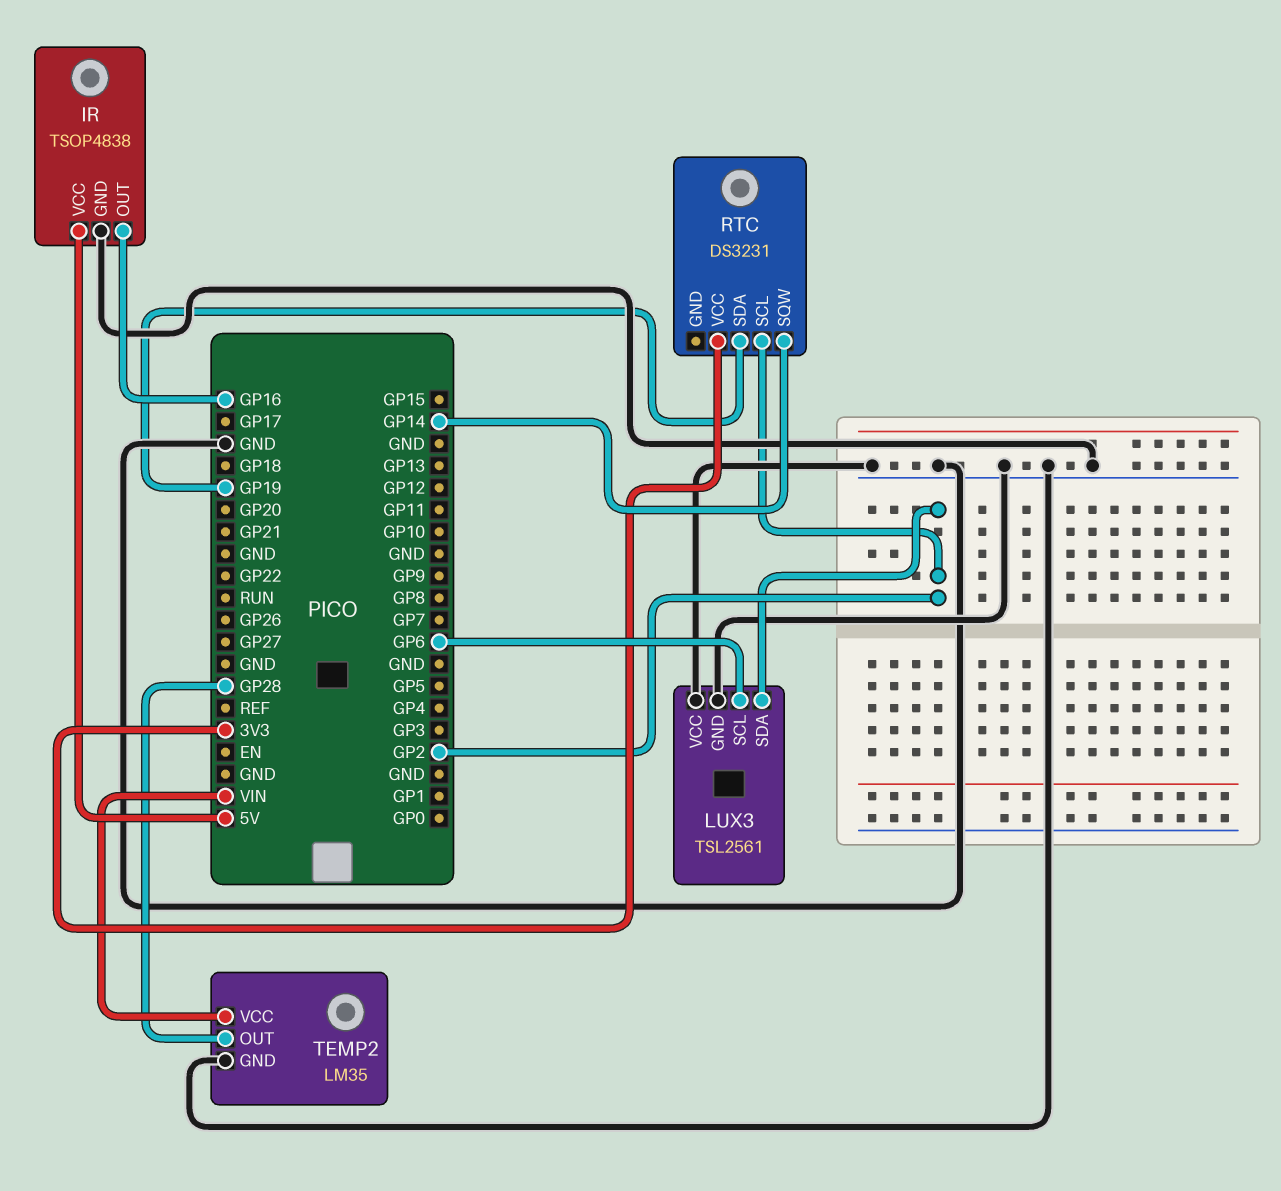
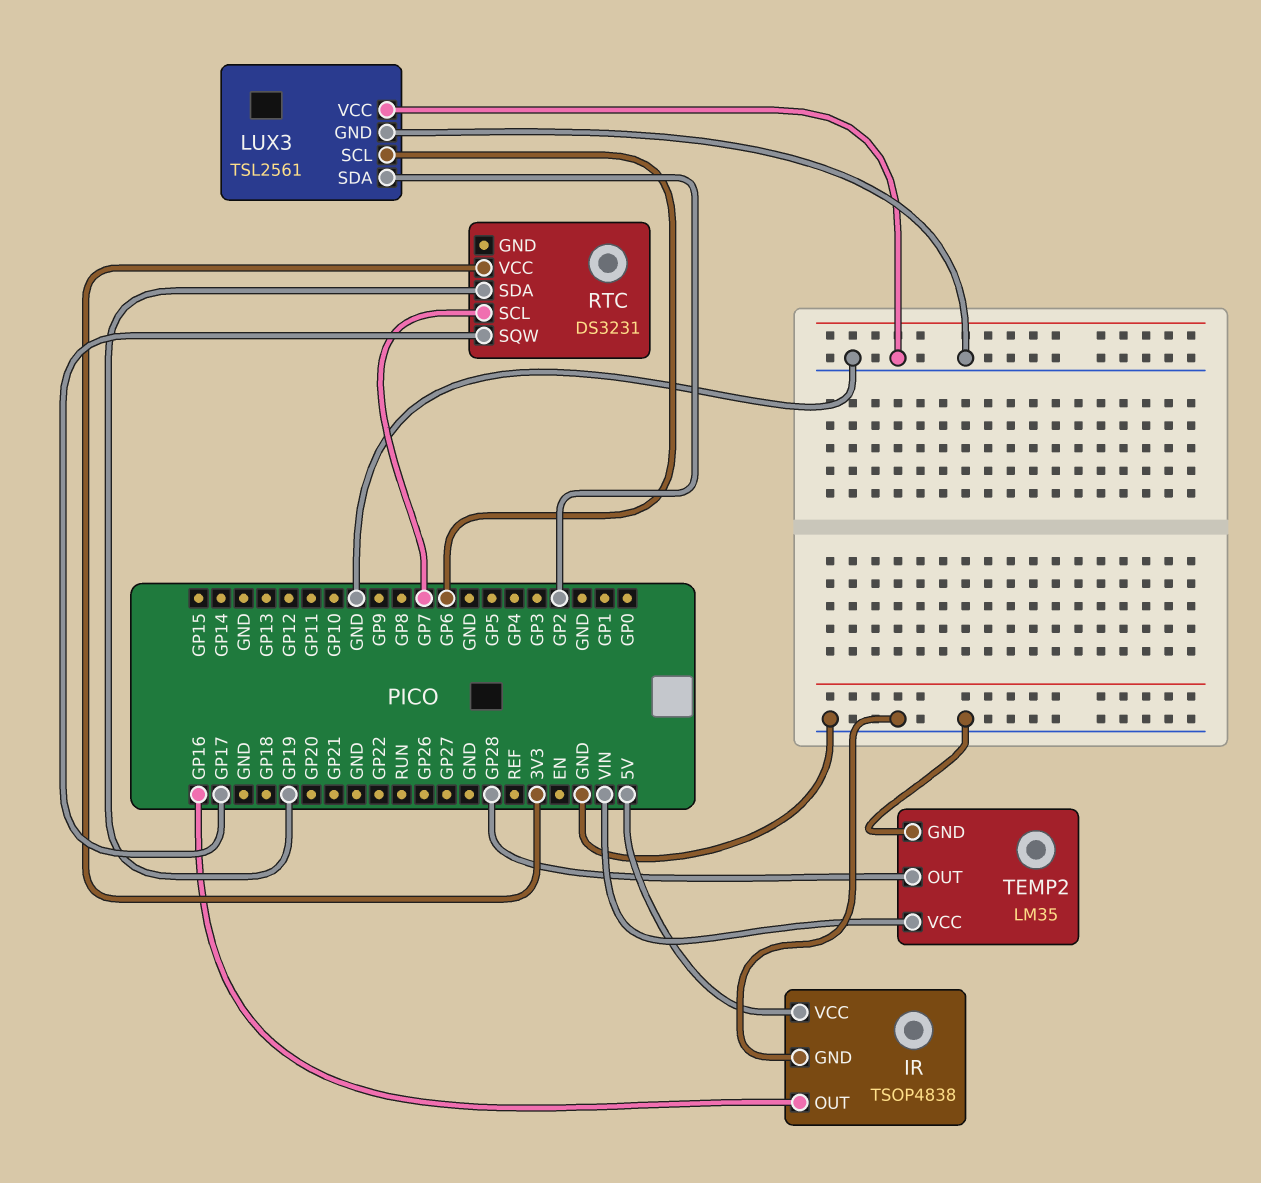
RTC pin SCL: GP2 -> GP7
RTC pin SQW: GP14 -> GP17

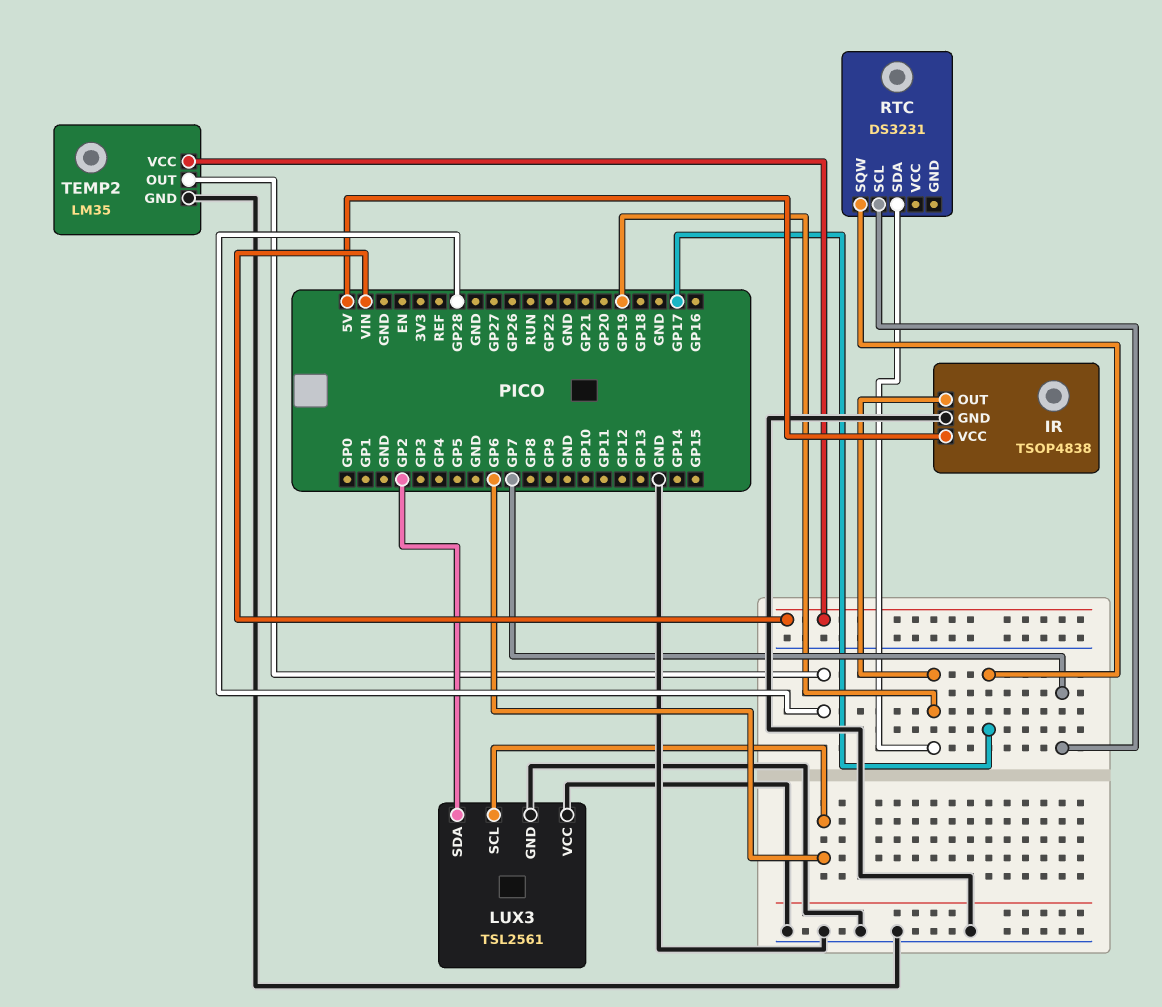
IR pin OUT: GP16 -> GP19
RTC pin VCC: 3V3 -> none

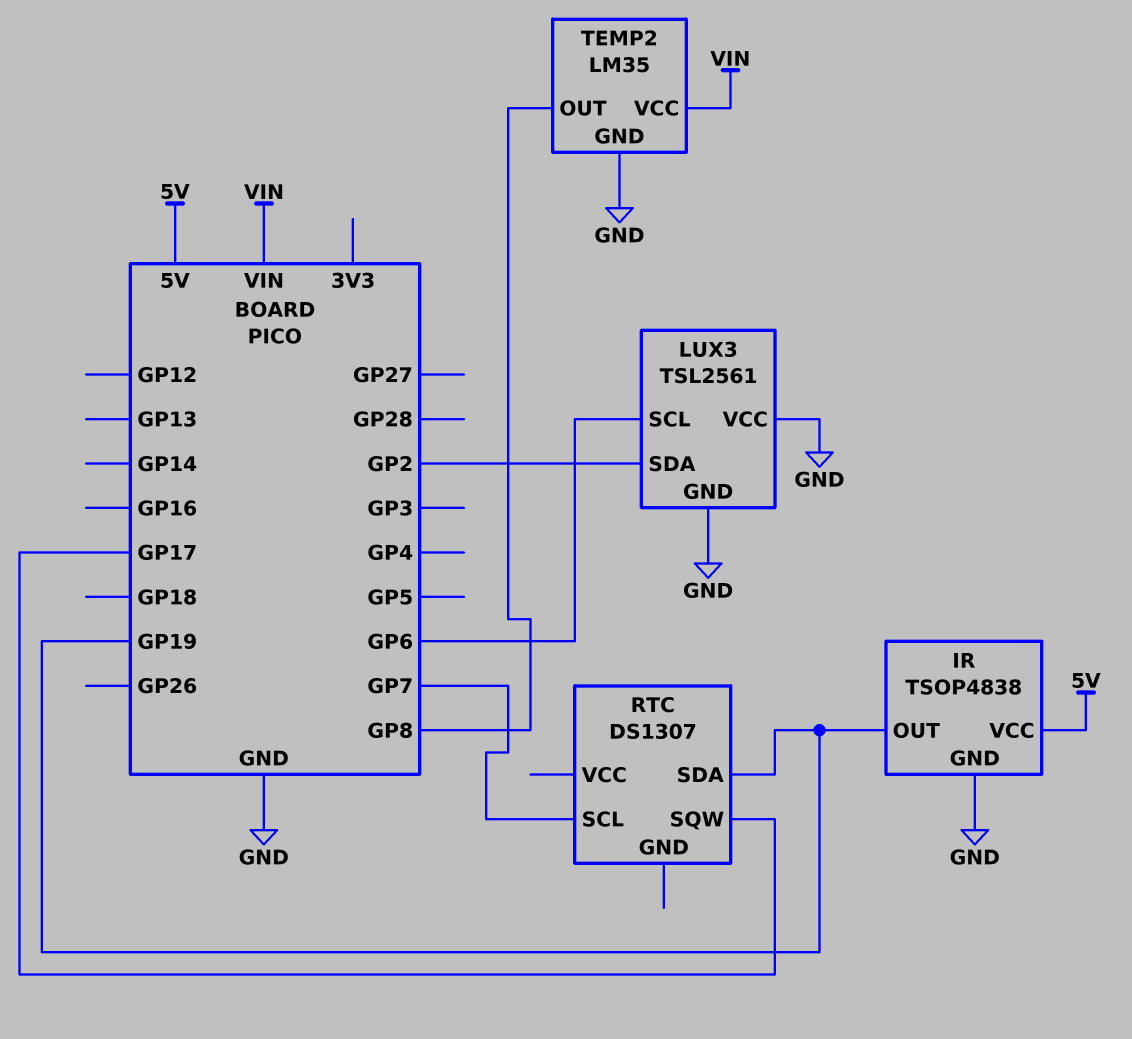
RTC: DS3231 -> DS1307
TEMP2 pin OUT: GP28 -> GP8

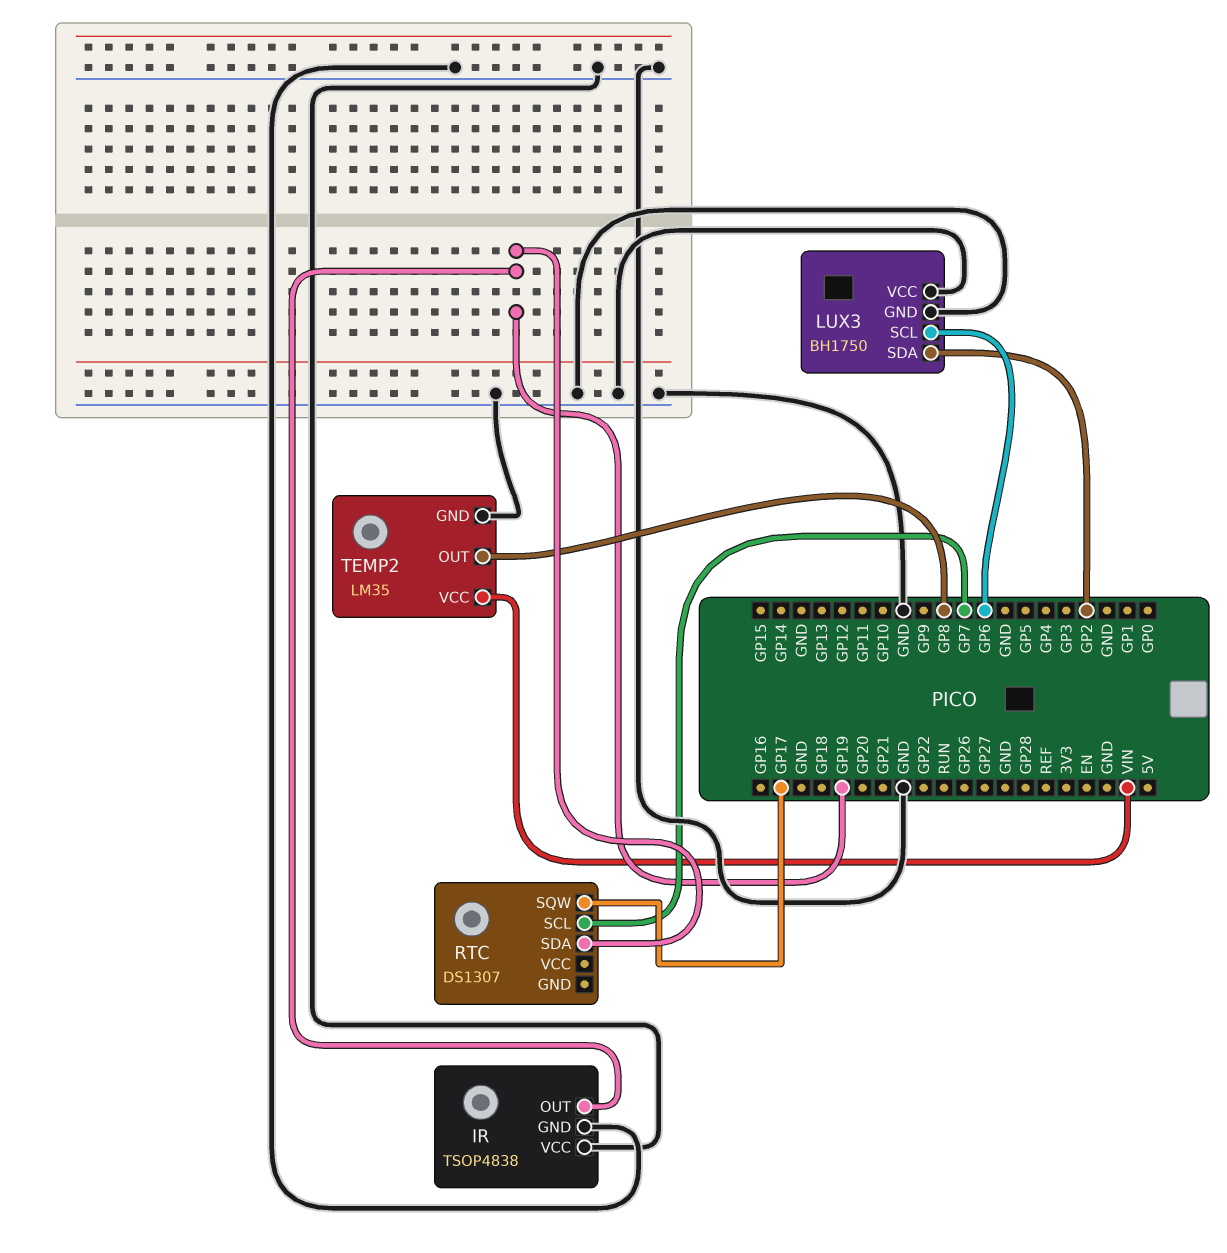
IR pin VCC: 5V -> GND
LUX3: TSL2561 -> BH1750

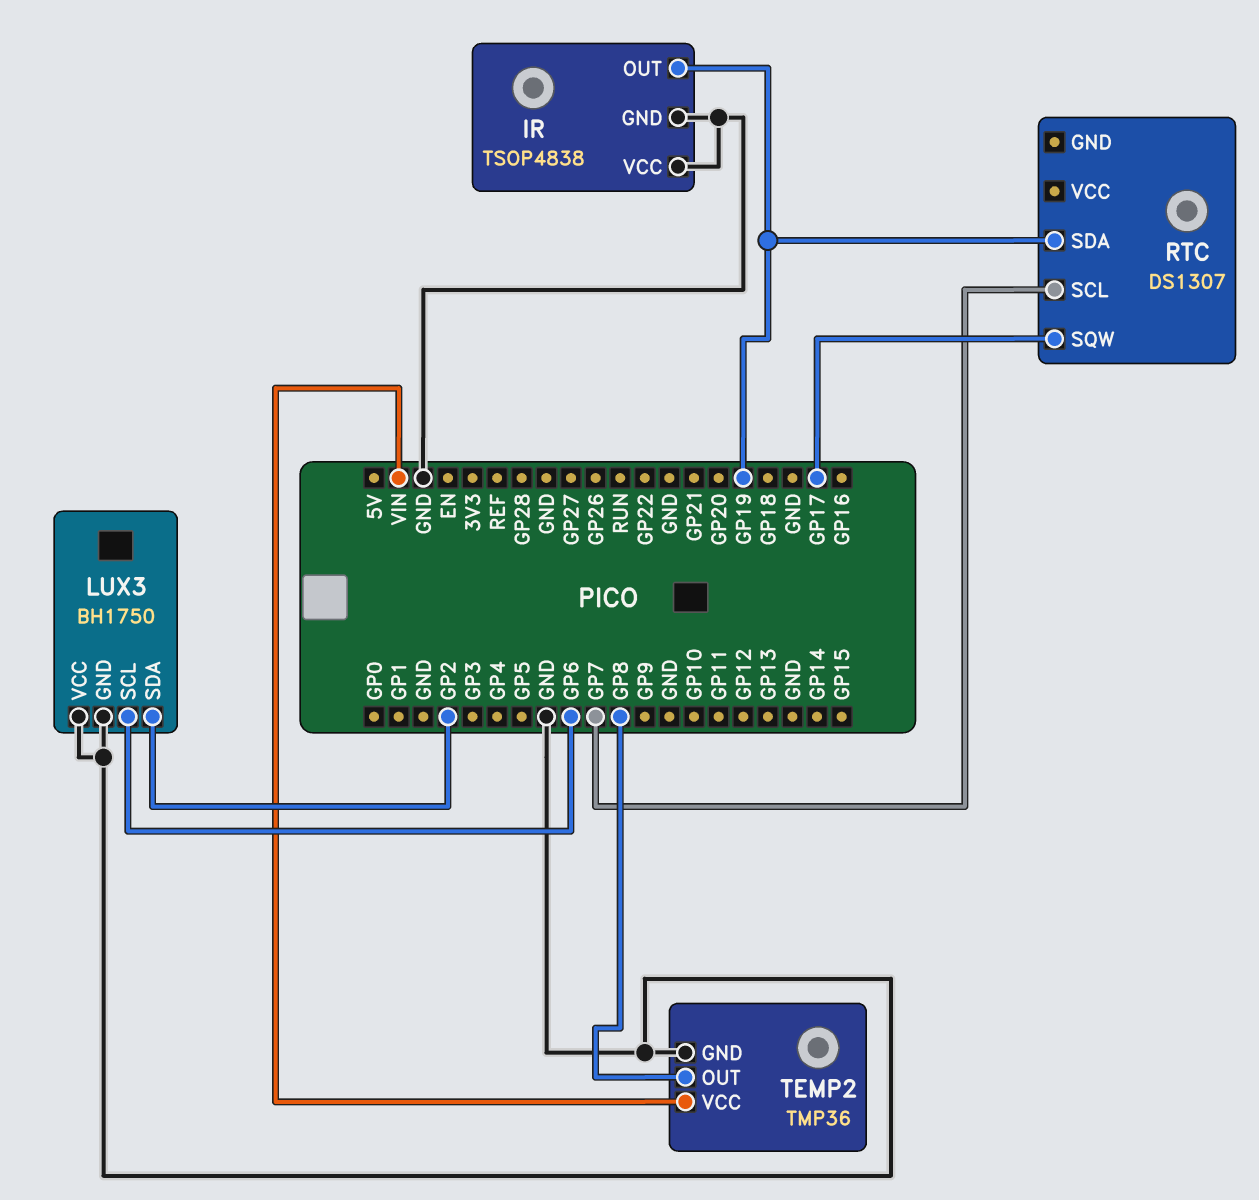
TEMP2: LM35 -> TMP36

